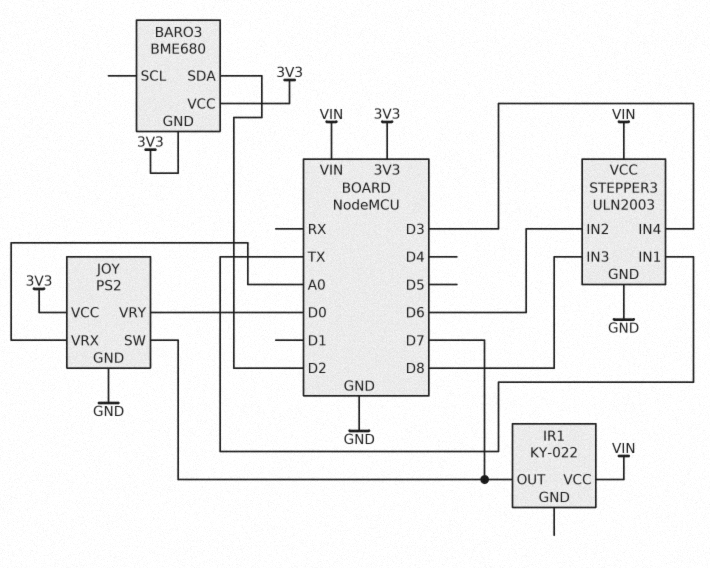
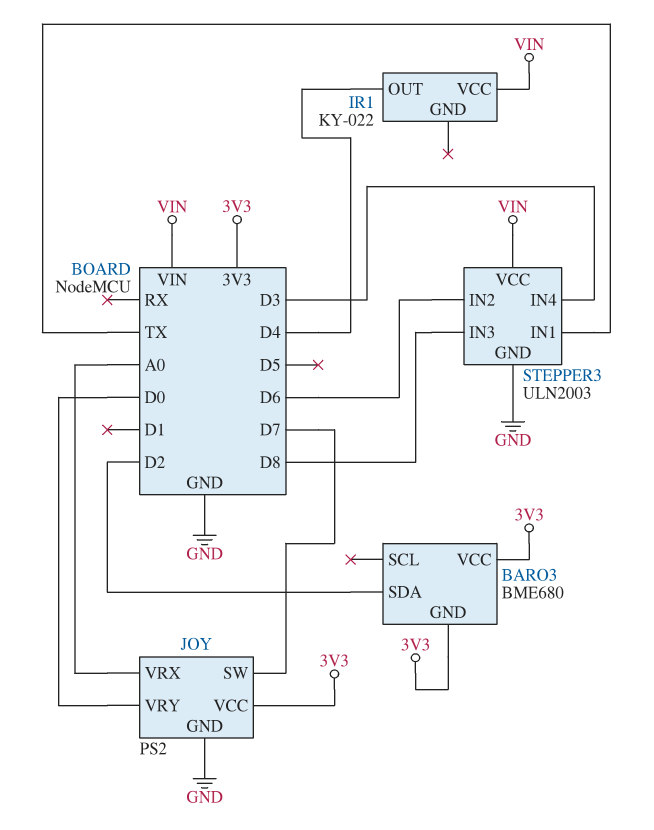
IR1 pin OUT: D7 -> D4

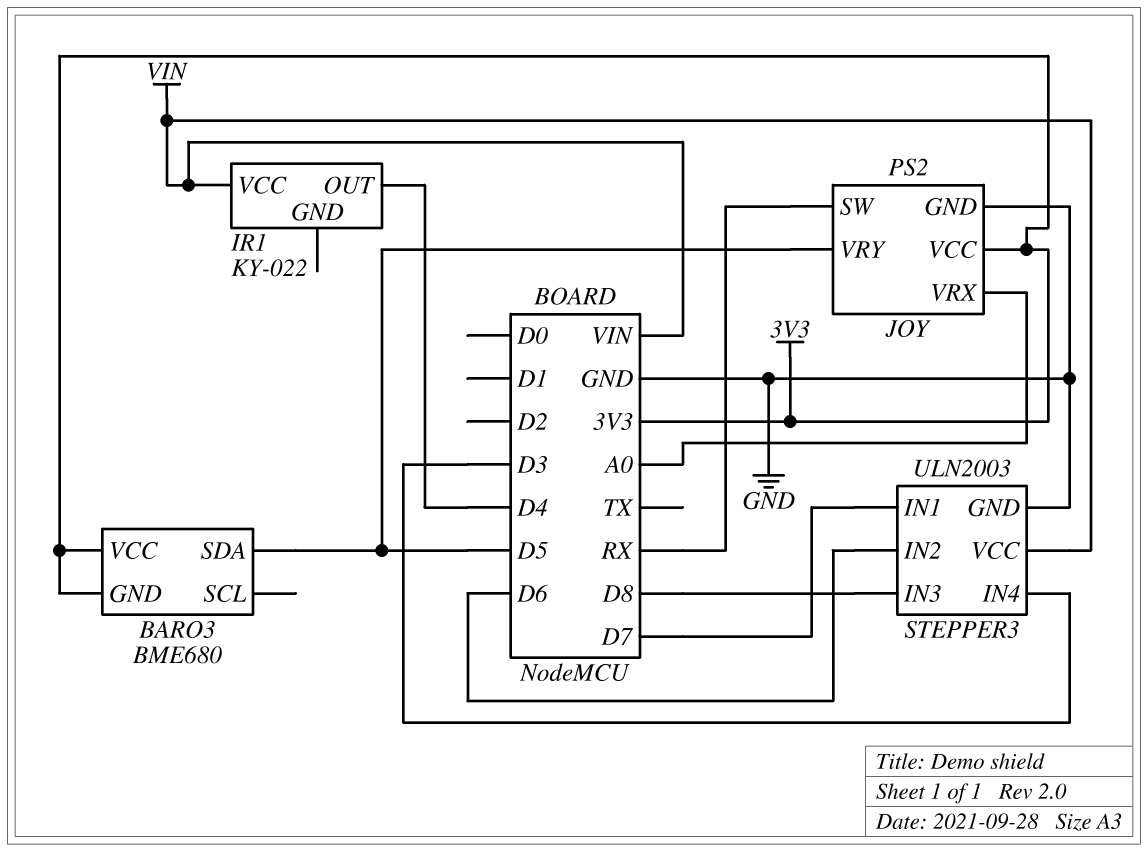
BARO3 pin SDA: D2 -> D5
JOY pin SW: D7 -> RX
JOY pin VRY: D0 -> D5
STEPPER3 pin IN1: TX -> D7

